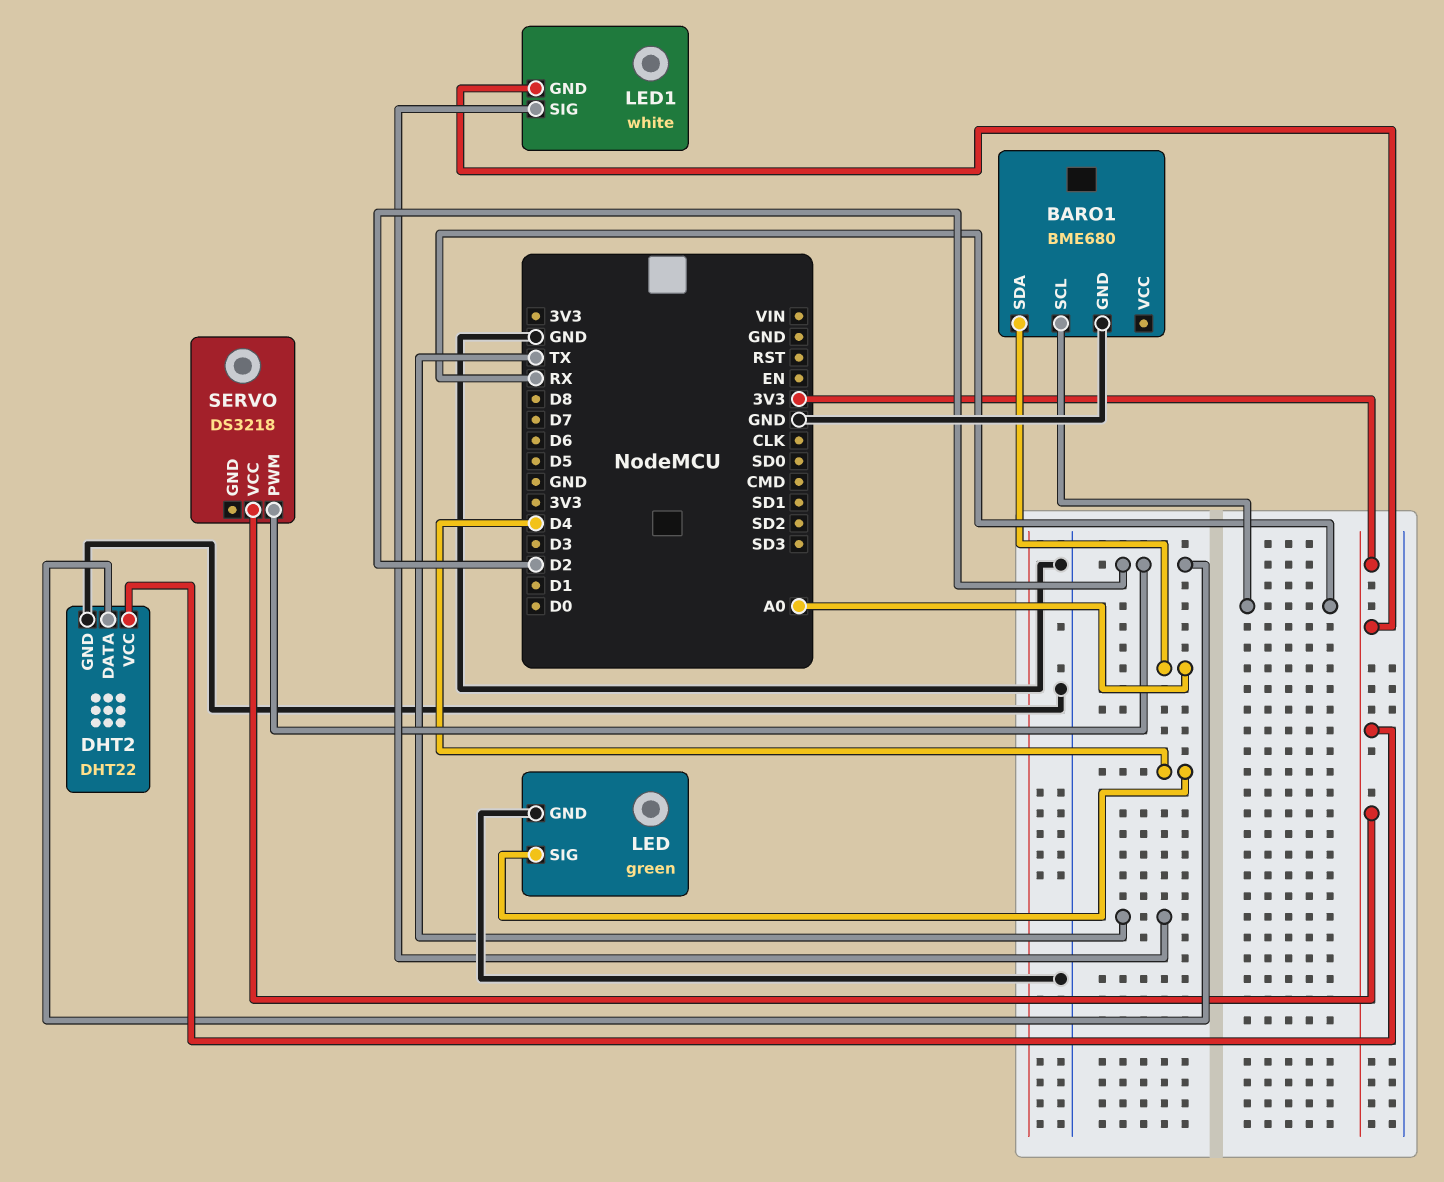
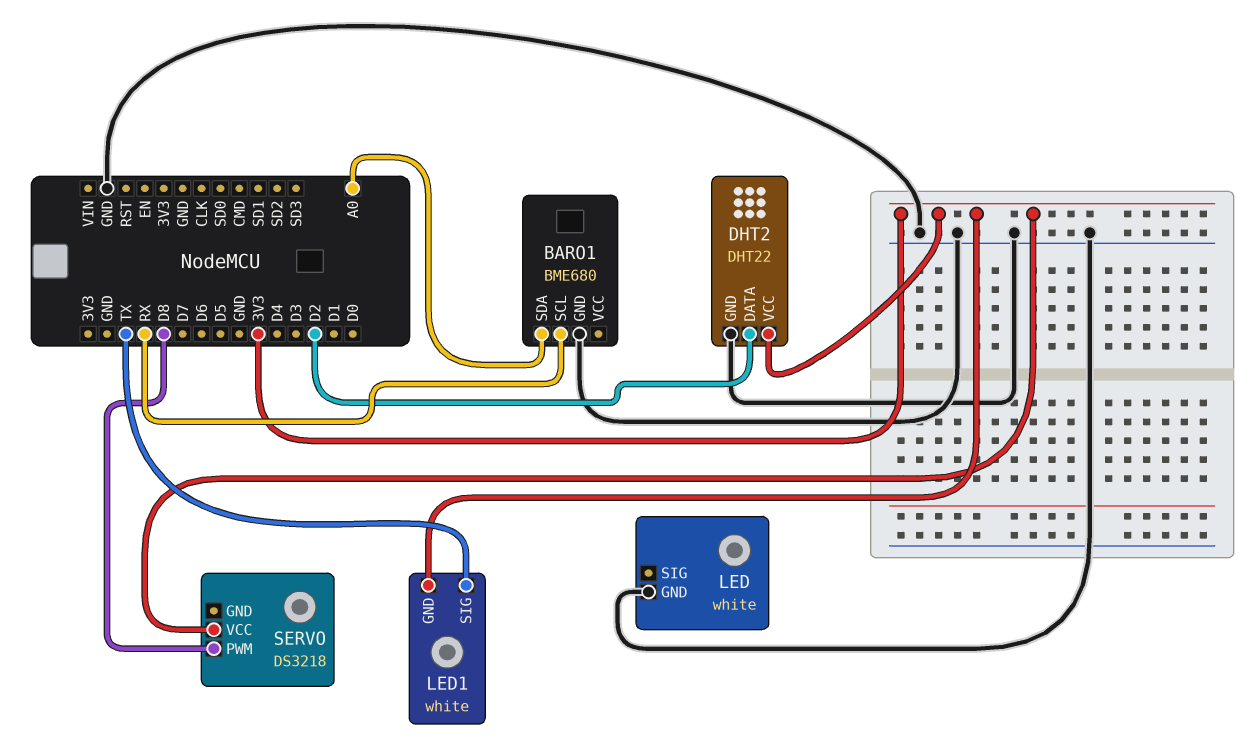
LED: green -> white
LED pin SIG: D4 -> none
SERVO pin PWM: D2 -> D8

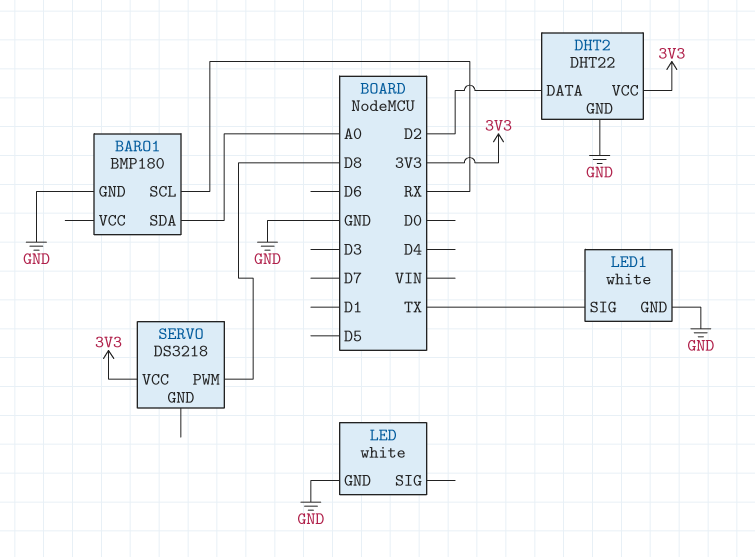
BARO1: BME680 -> BMP180
LED1 pin GND: 3V3 -> GND

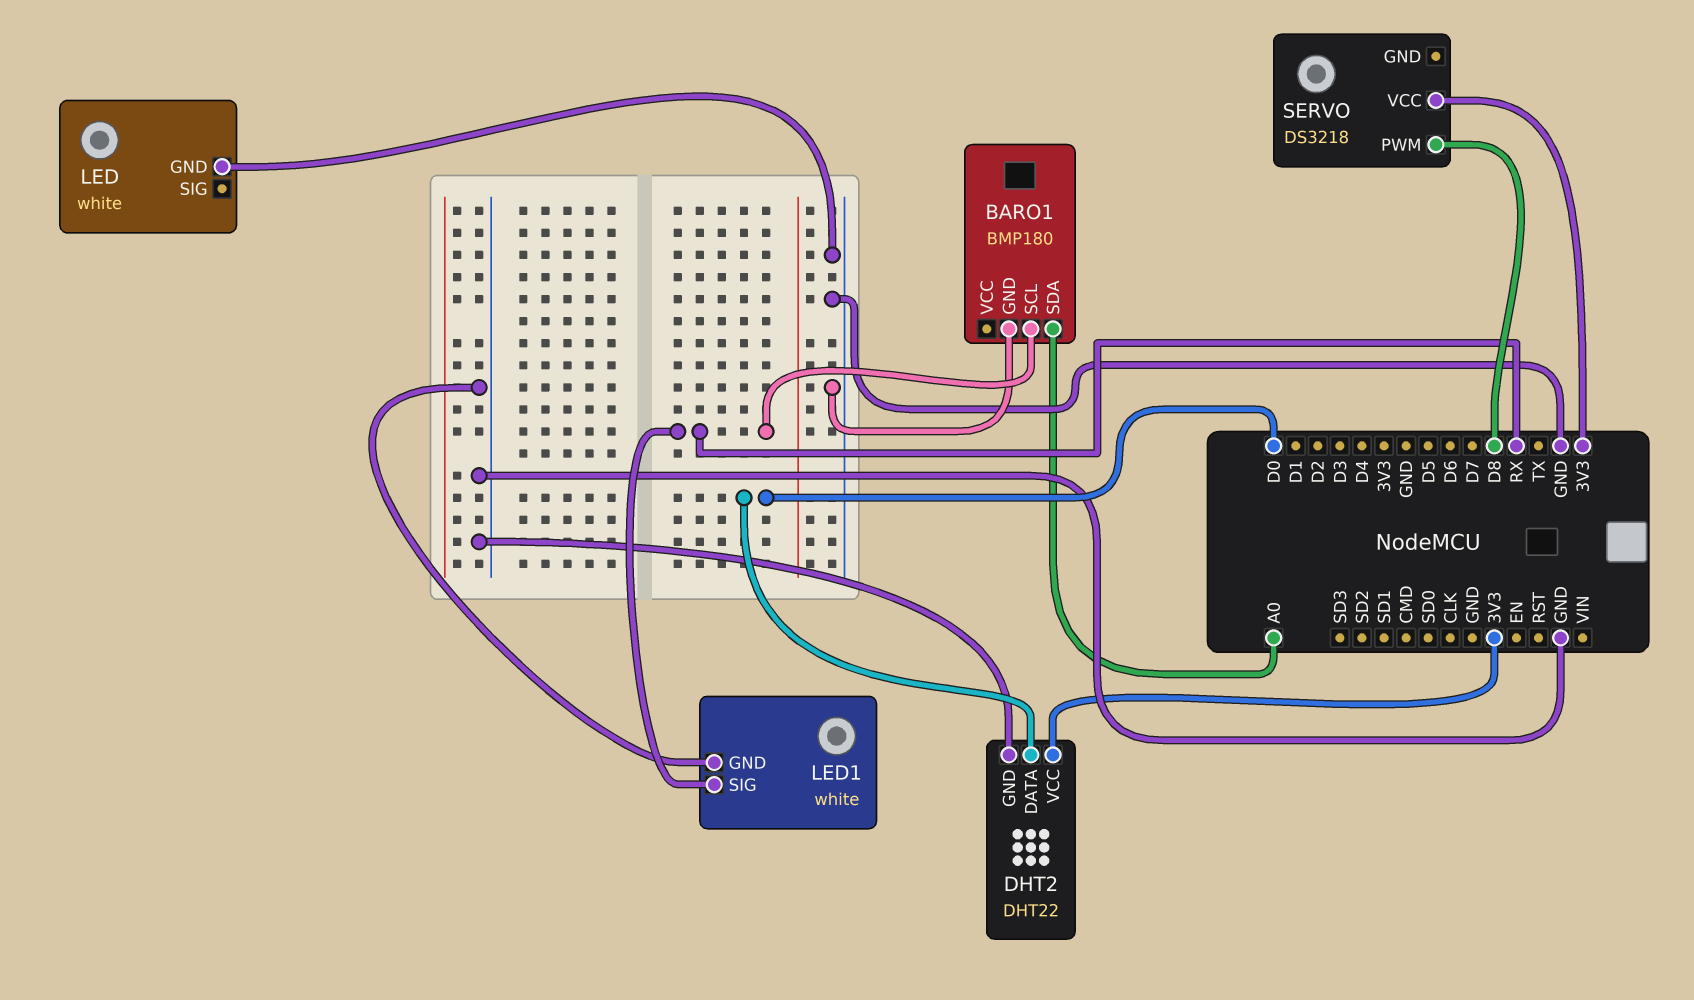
DHT2 pin DATA: D2 -> D0
LED1 pin SIG: TX -> RX

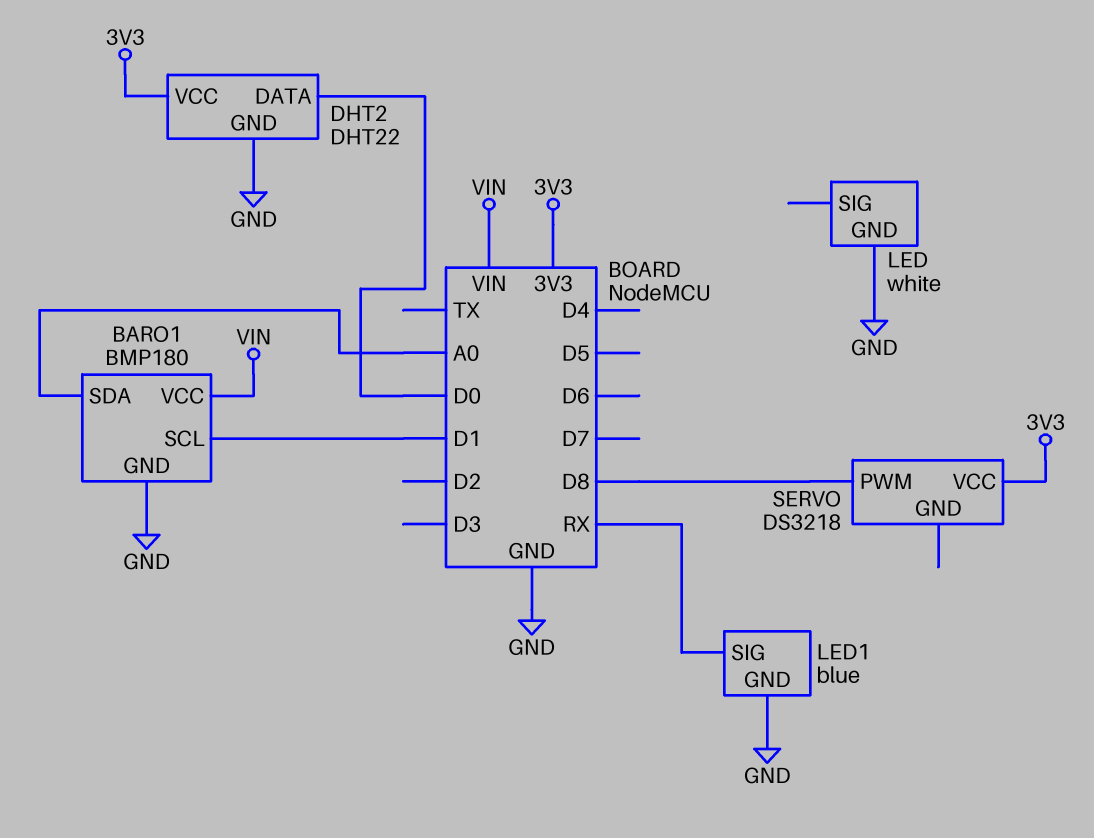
BARO1 pin SCL: RX -> D1
BARO1 pin VCC: none -> VIN
LED1: white -> blue

